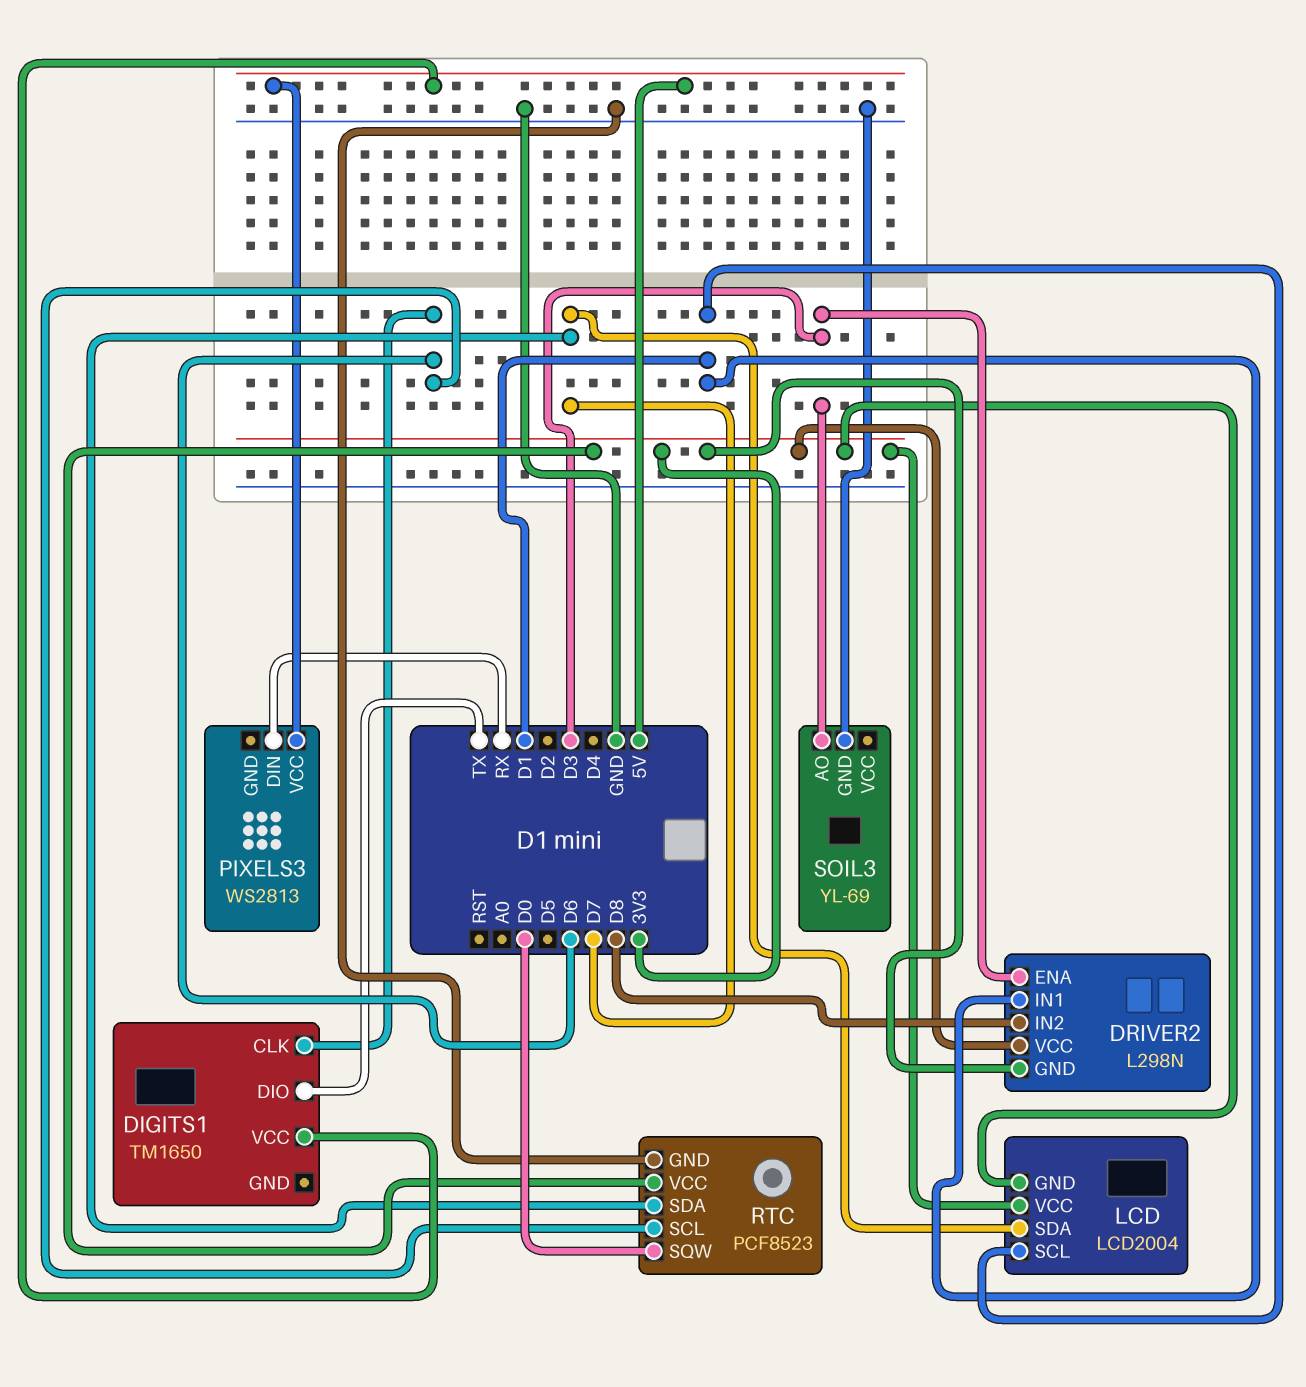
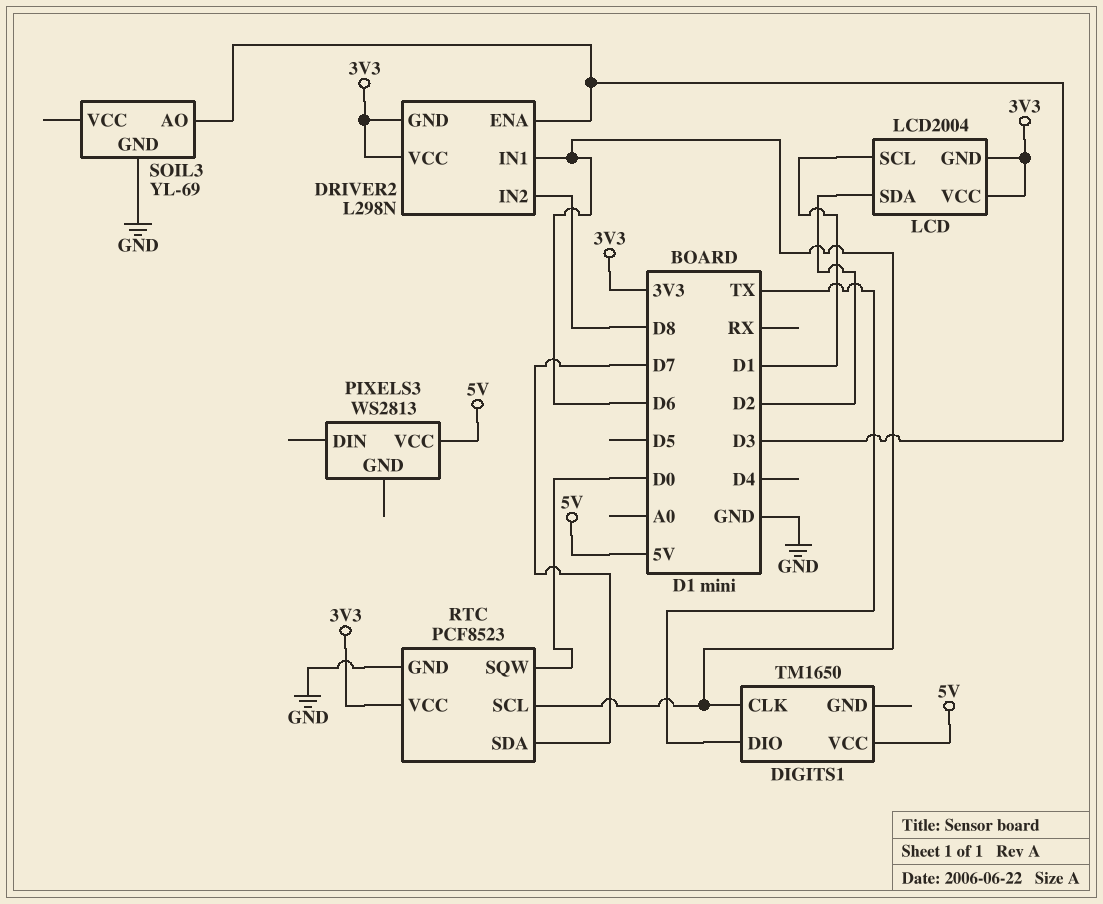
DRIVER2 pin IN1: D1 -> D6
LCD pin SDA: D7 -> D2
PIXELS3 pin DIN: RX -> none

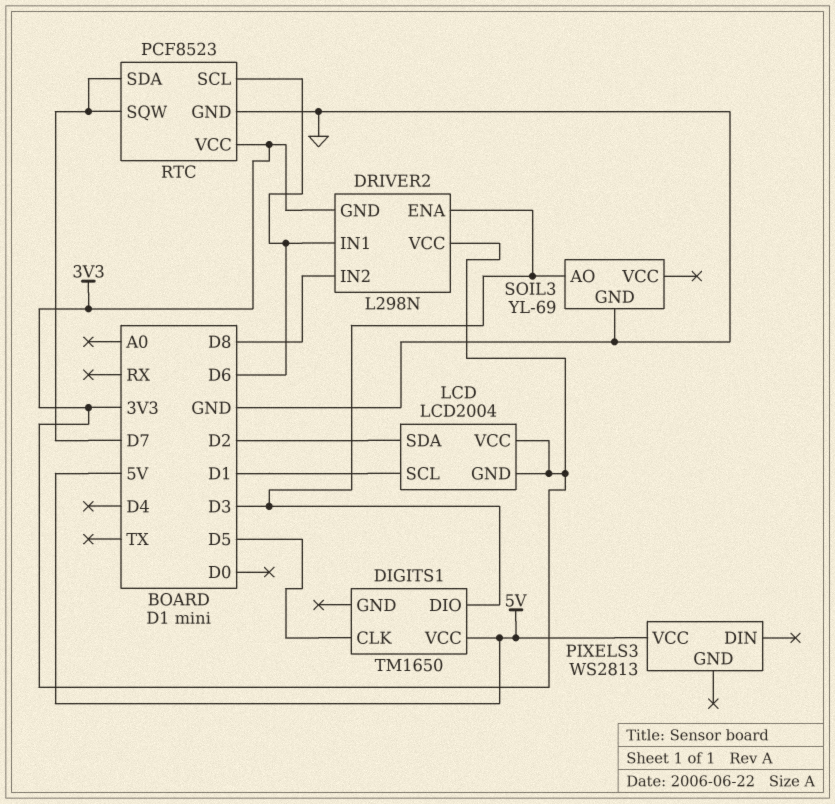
DIGITS1 pin CLK: D6 -> D5
DIGITS1 pin DIO: TX -> D3
RTC pin SQW: D0 -> D7

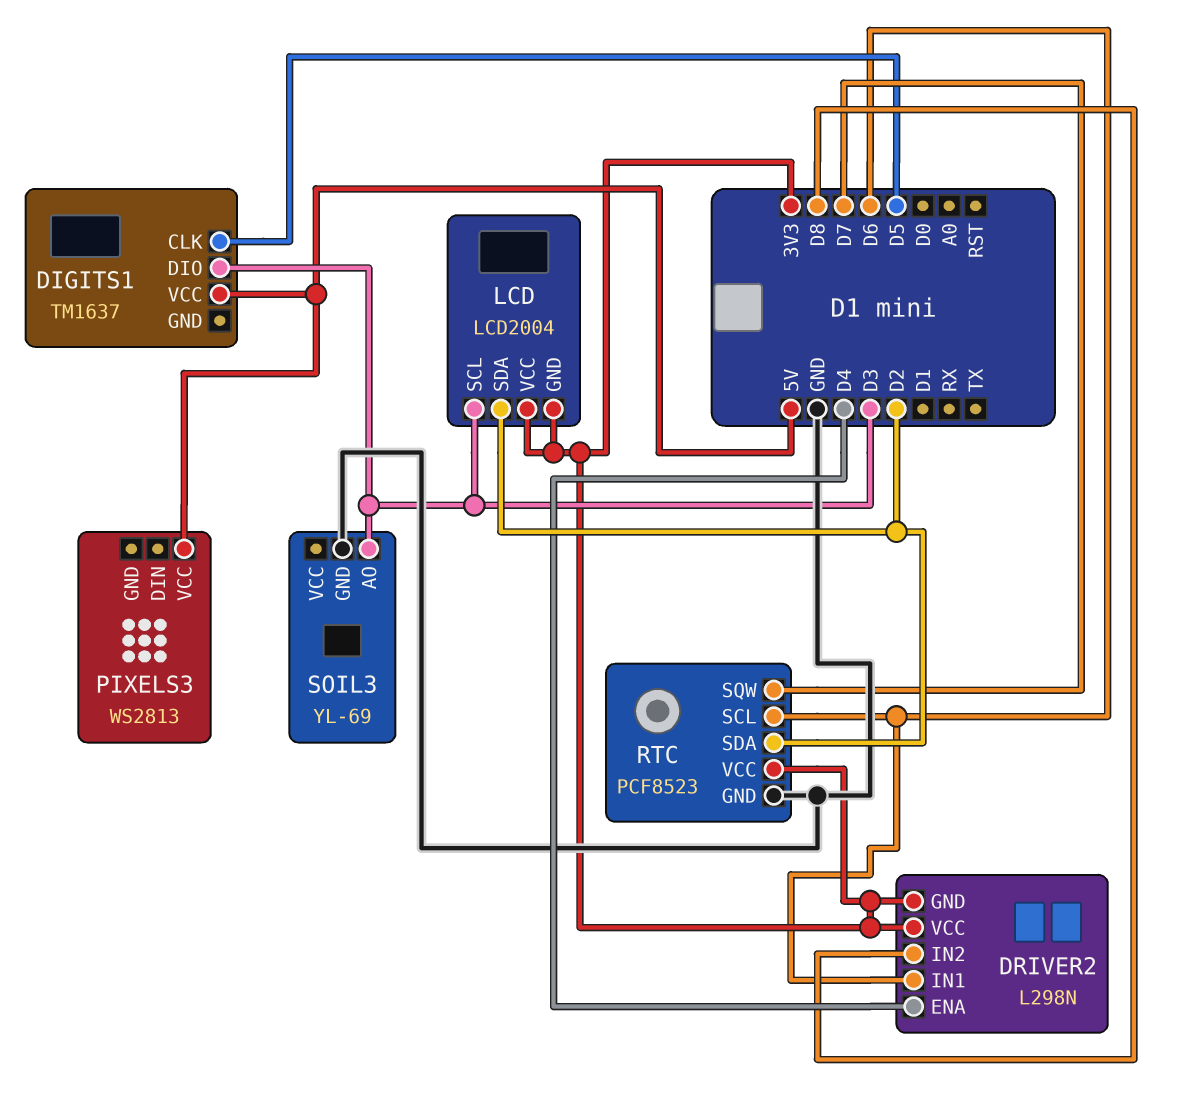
DIGITS1: TM1650 -> TM1637
DRIVER2 pin ENA: D3 -> D4
LCD pin SCL: D1 -> D3
RTC pin SDA: D7 -> D2

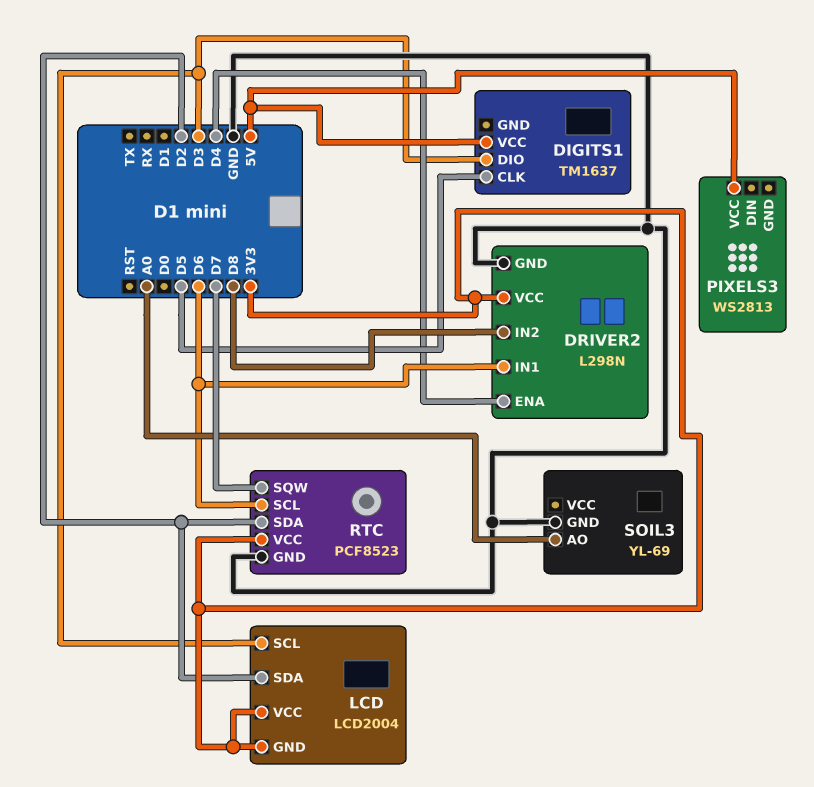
DRIVER2 pin GND: 3V3 -> GND
SOIL3 pin AO: D3 -> A0

